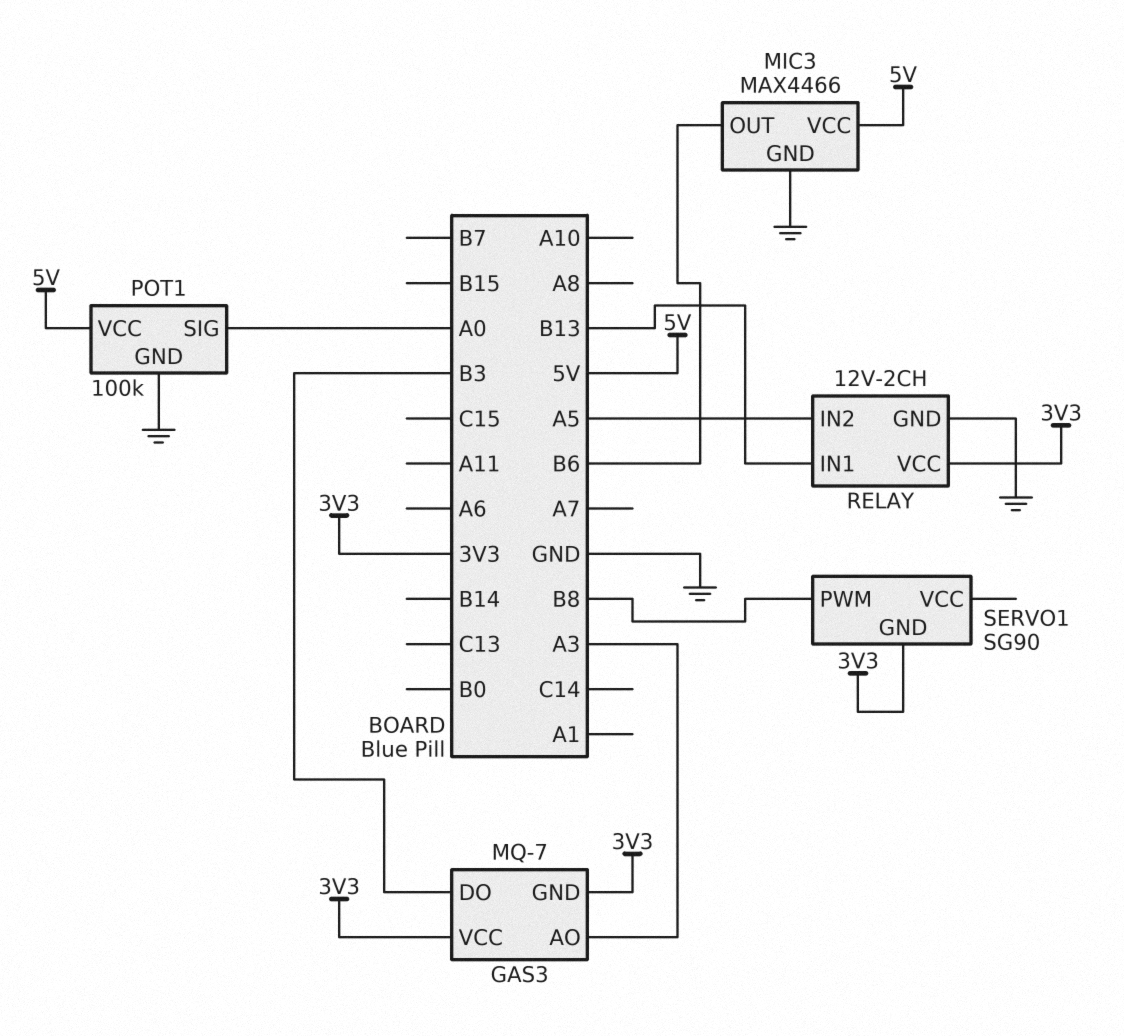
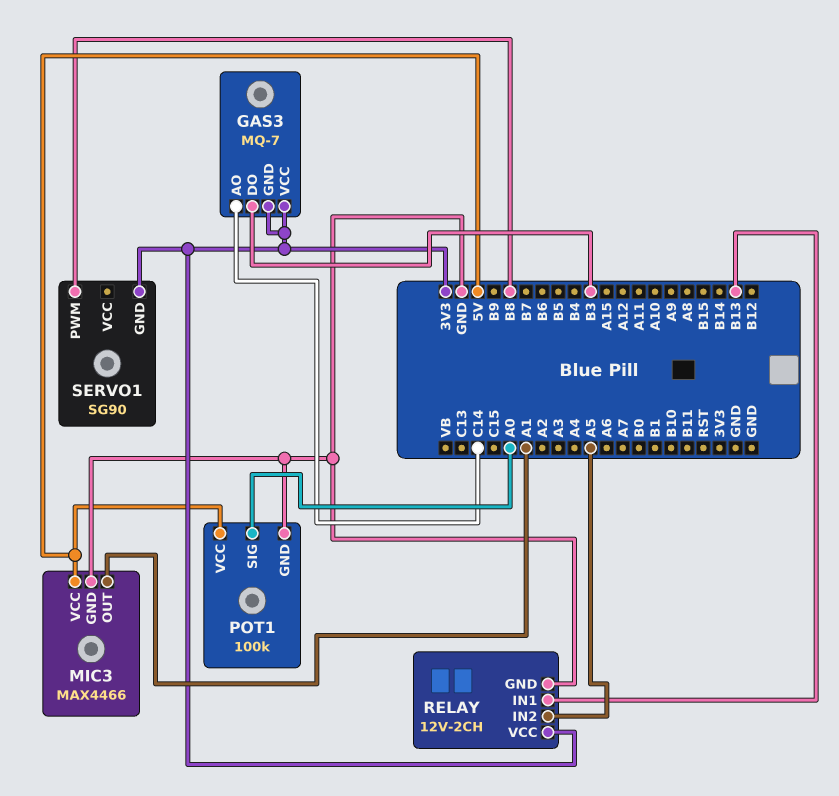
GAS3 pin AO: A3 -> C14
MIC3 pin OUT: B6 -> A1

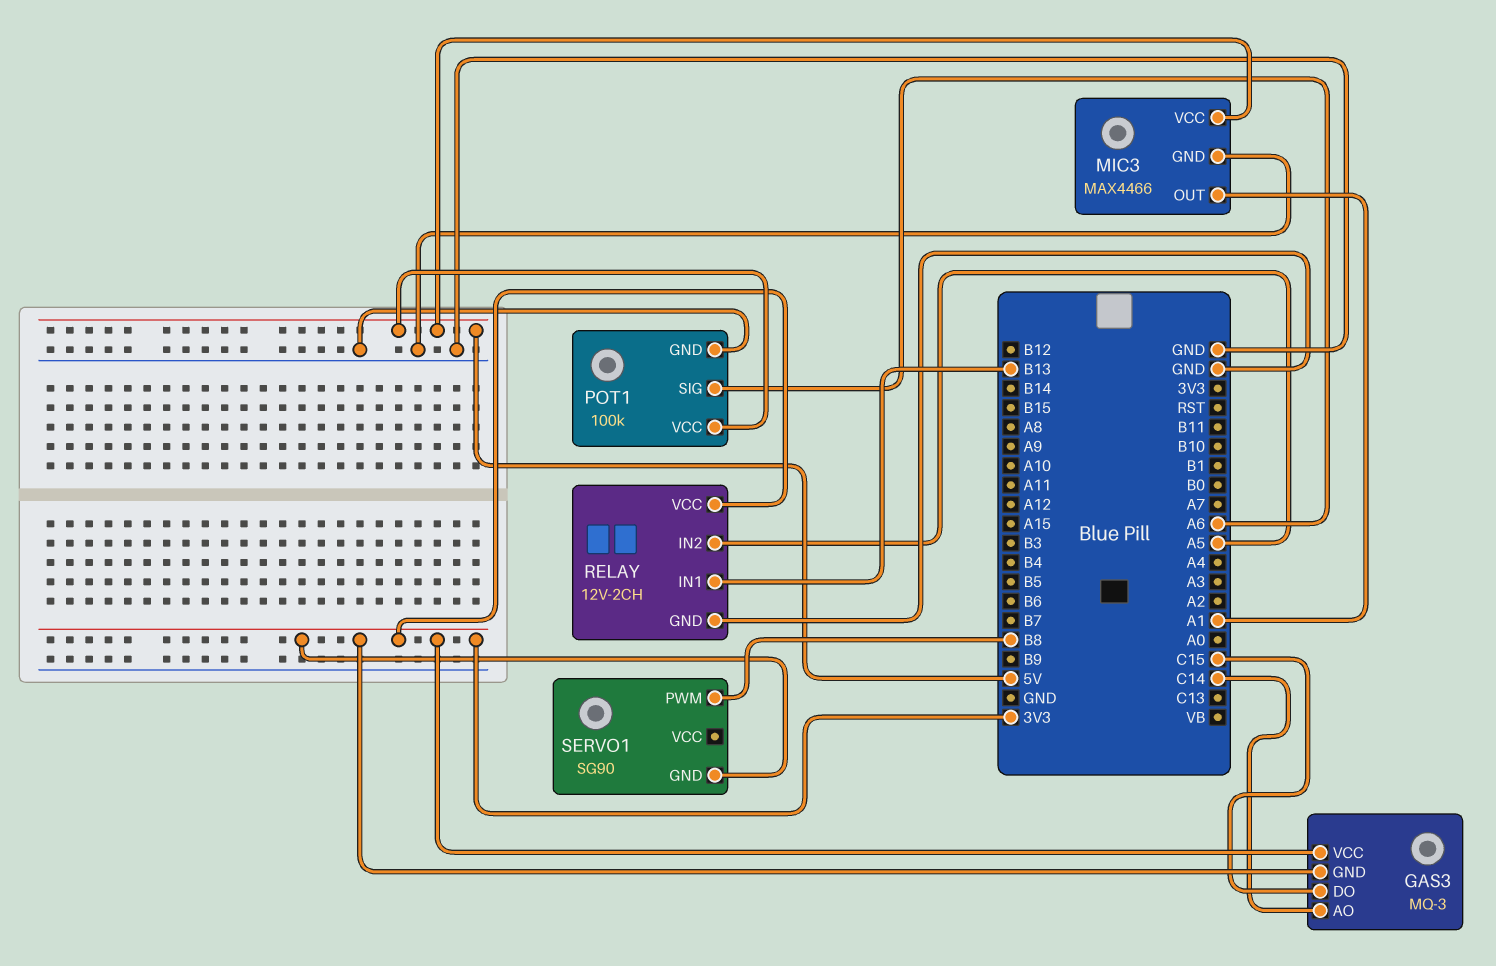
GAS3: MQ-7 -> MQ-3
GAS3 pin DO: B3 -> C15
POT1 pin SIG: A0 -> A6

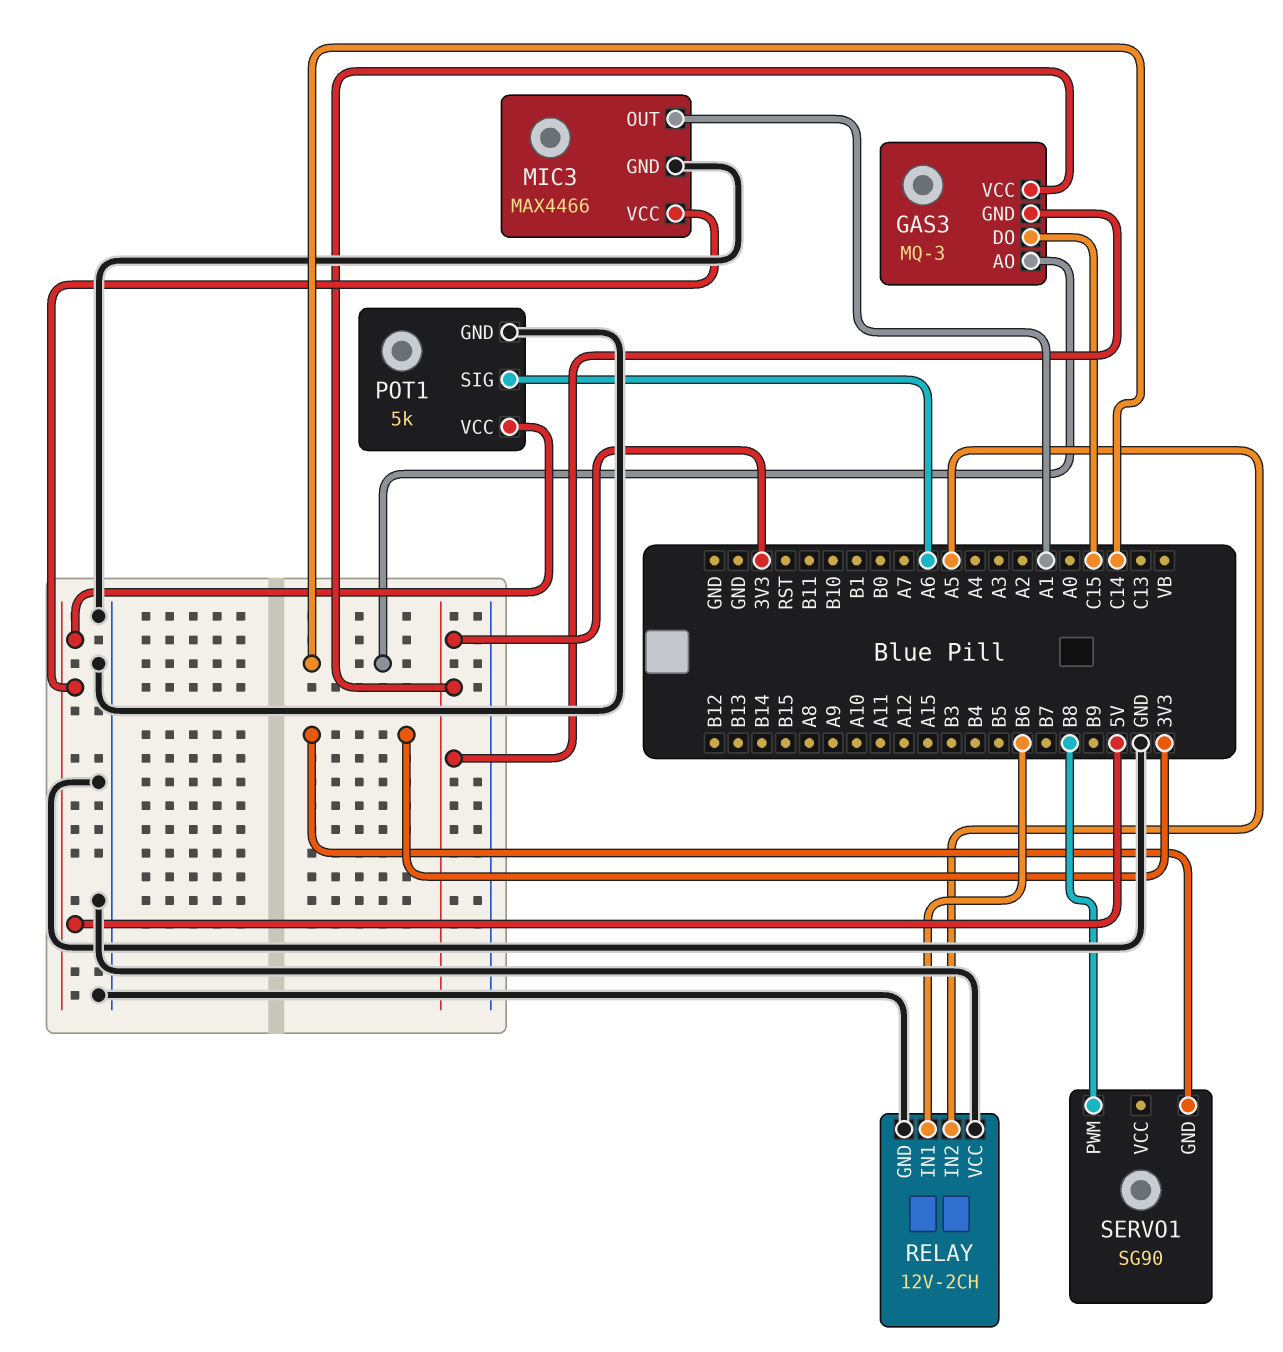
POT1: 100k -> 5k
RELAY pin IN1: B13 -> B6
RELAY pin VCC: 3V3 -> GND

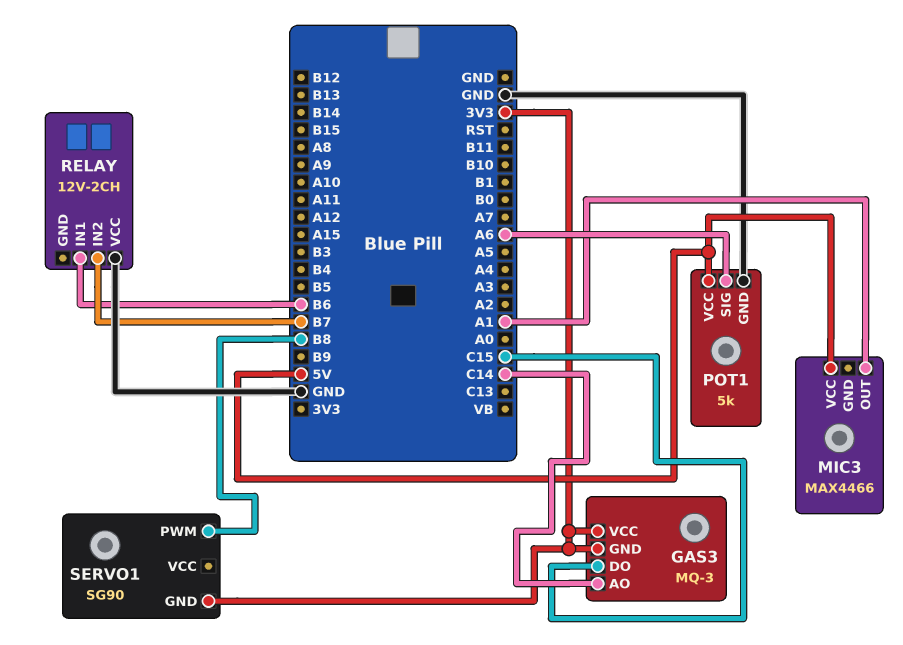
MIC3 pin GND: GND -> none
RELAY pin GND: GND -> none
RELAY pin IN2: A5 -> B7

